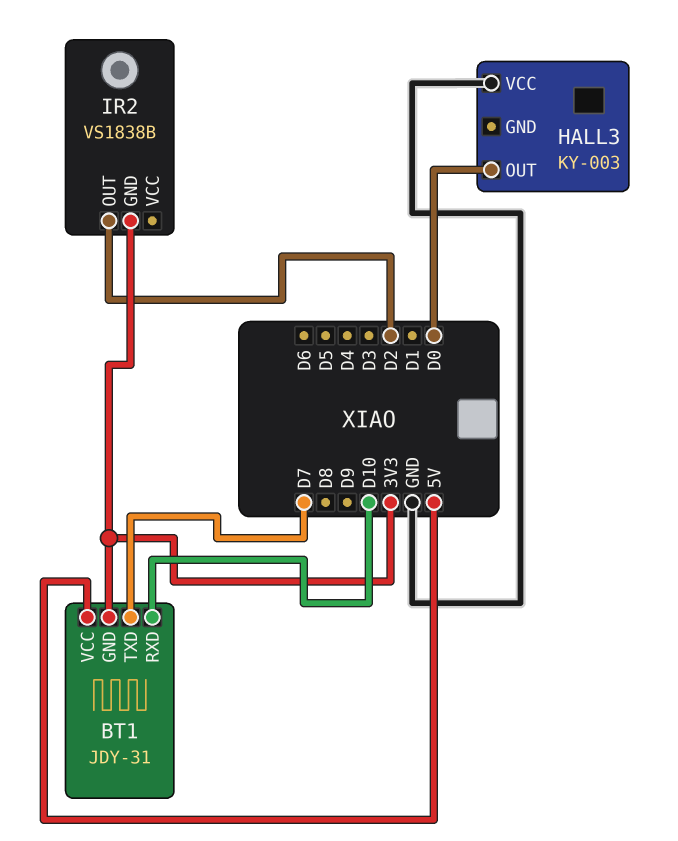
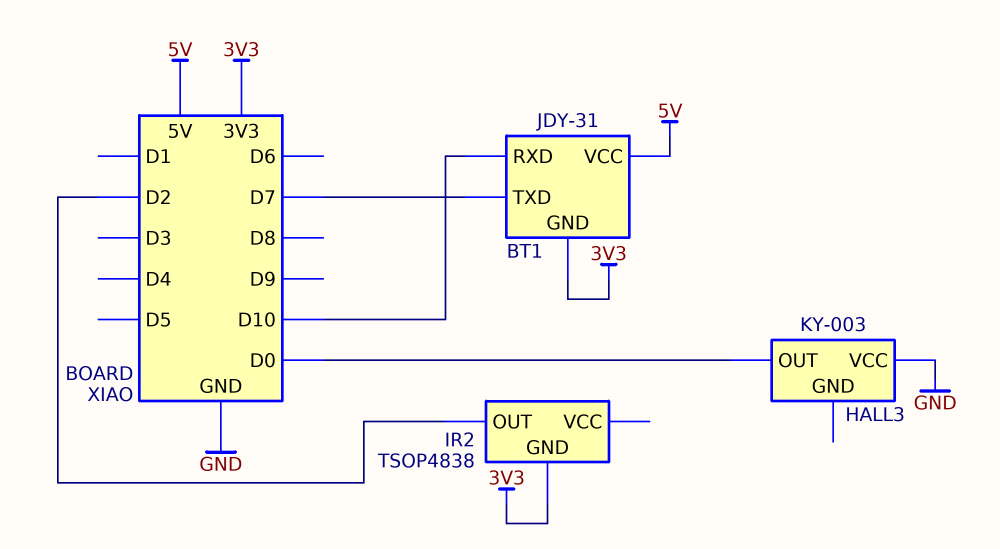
IR2: VS1838B -> TSOP4838

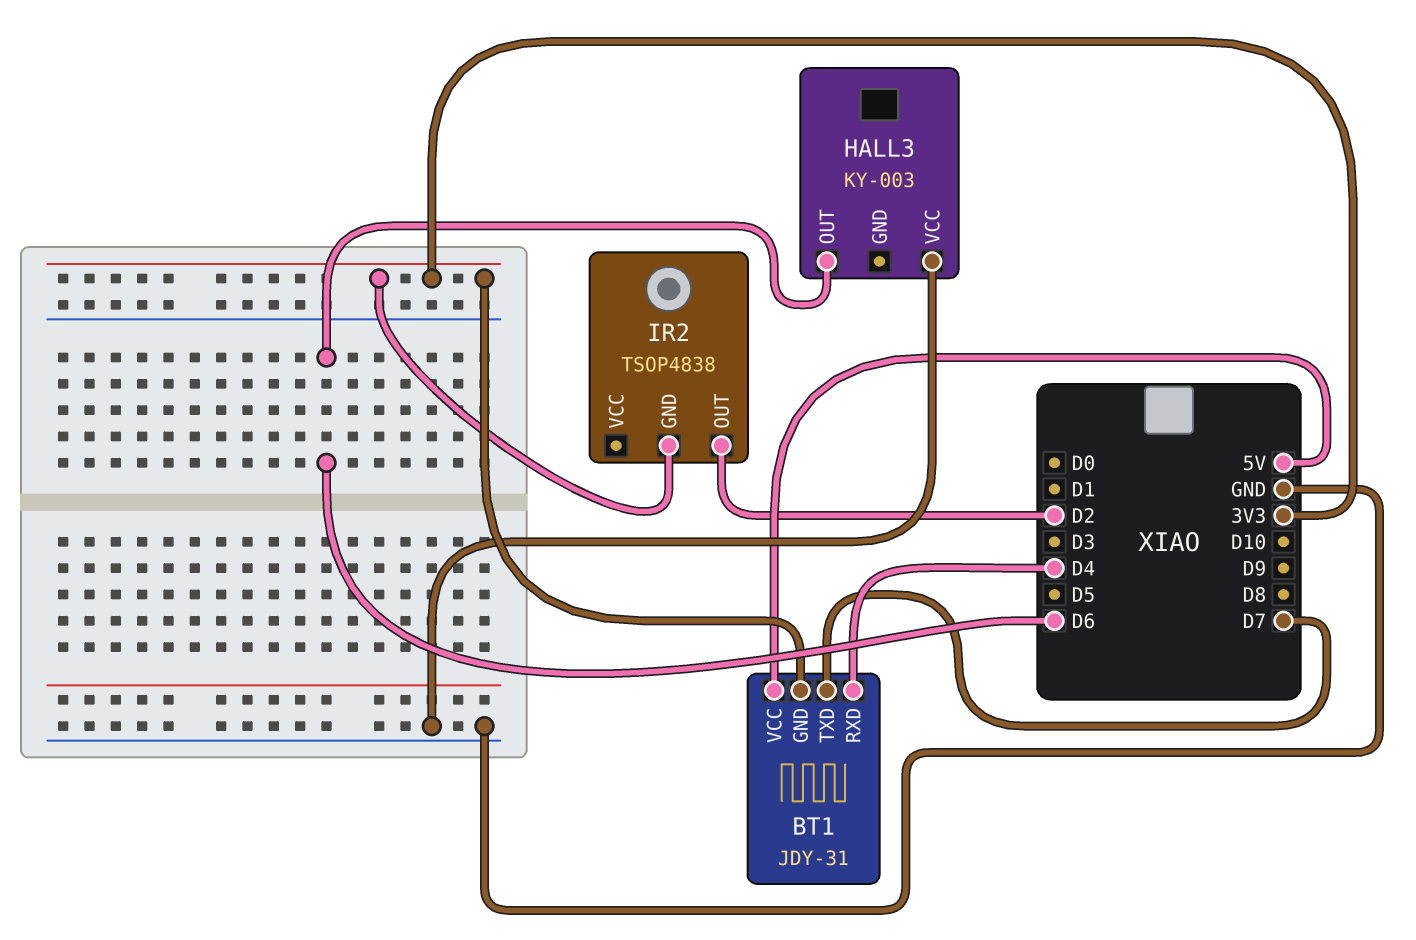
BT1 pin RXD: D10 -> D4
HALL3 pin OUT: D0 -> D6

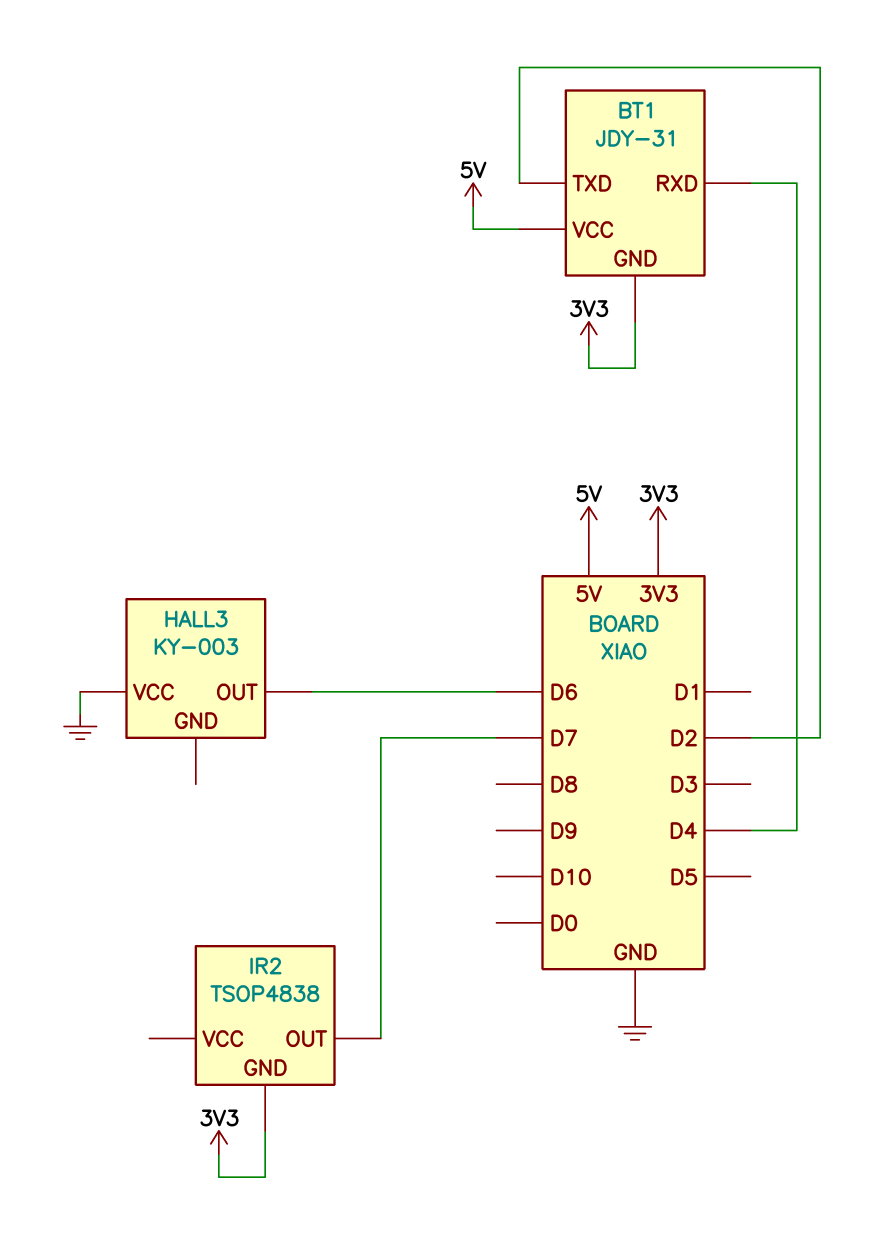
BT1 pin TXD: D7 -> D2
IR2 pin OUT: D2 -> D7

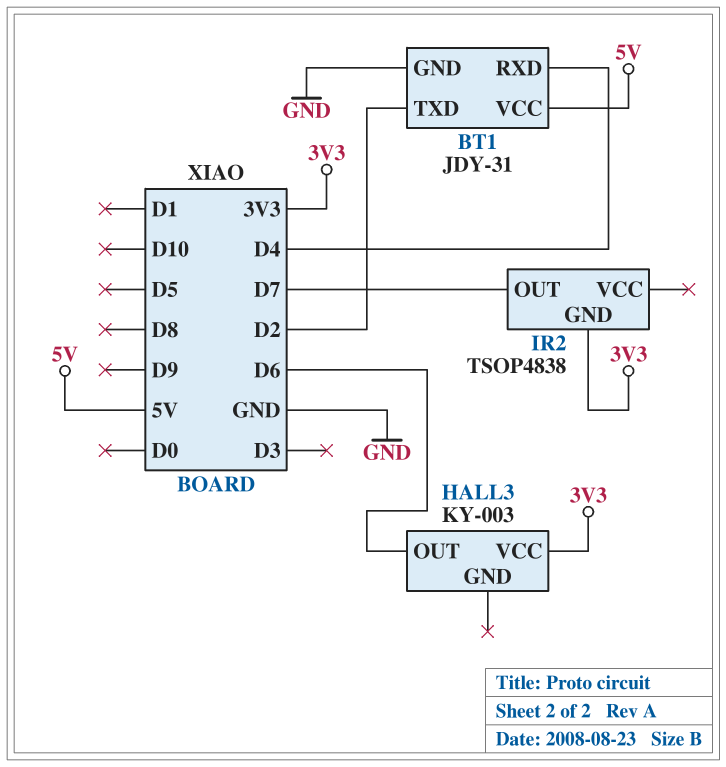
BT1 pin GND: 3V3 -> GND
HALL3 pin VCC: GND -> 3V3

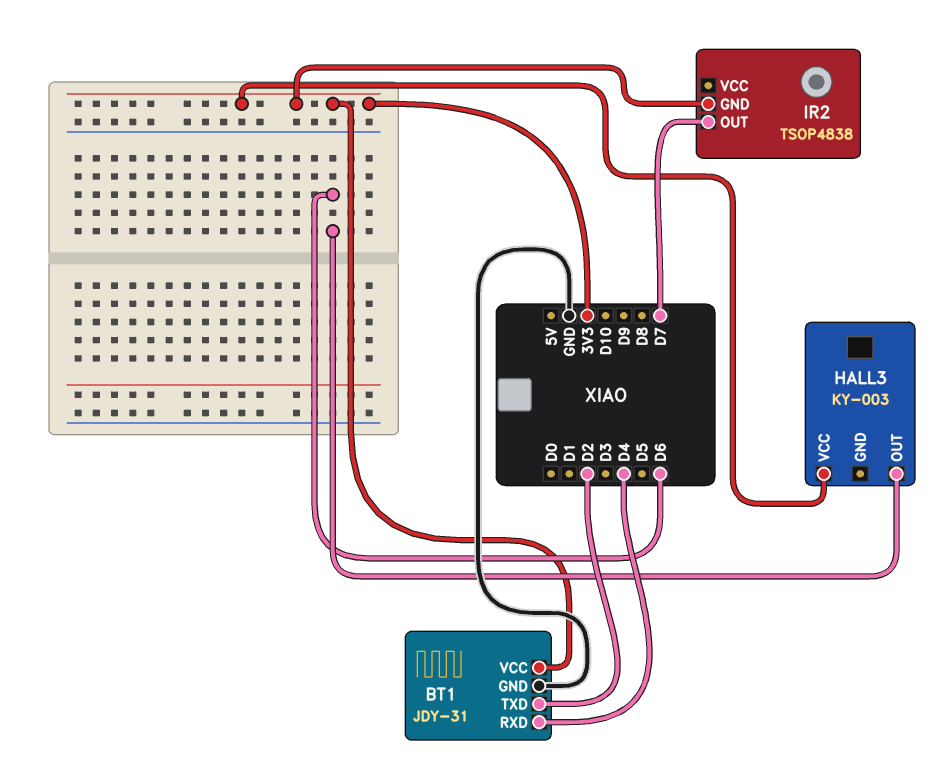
BT1 pin VCC: 5V -> 3V3

